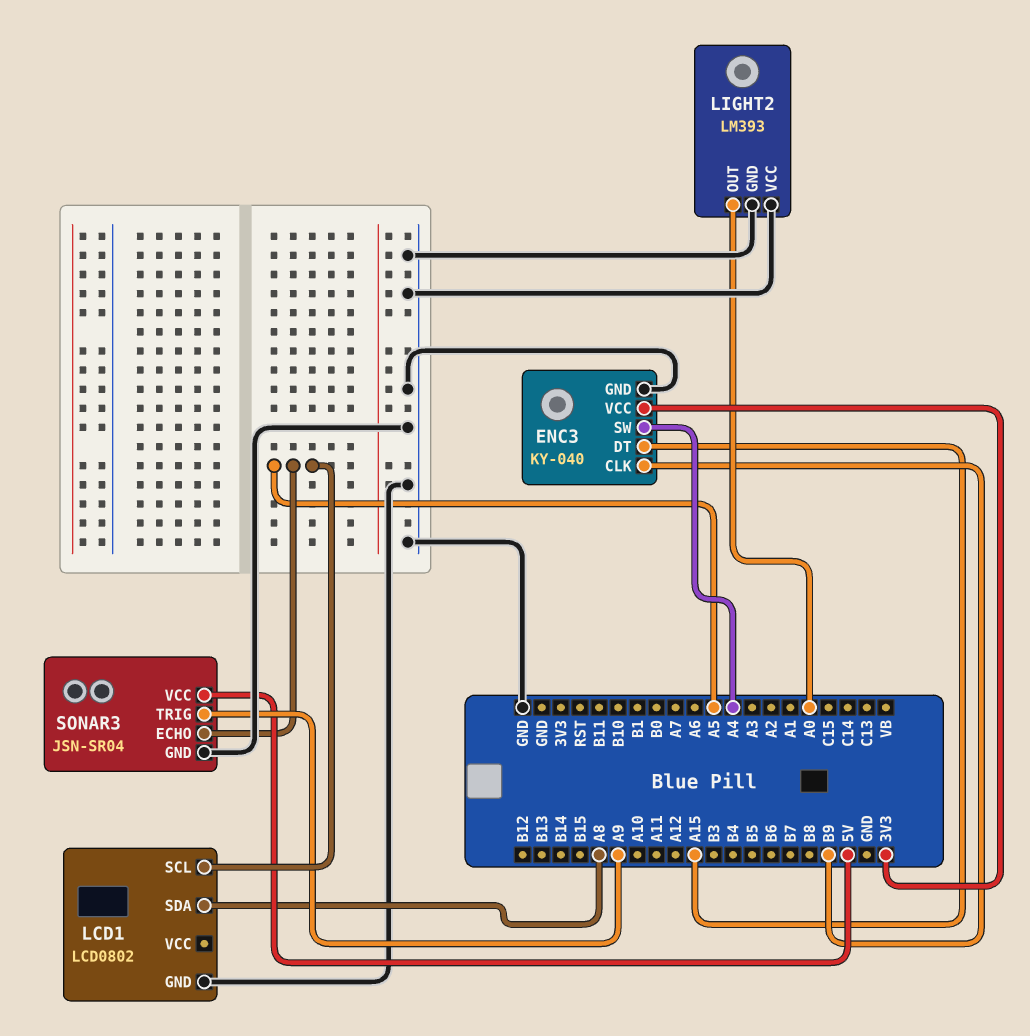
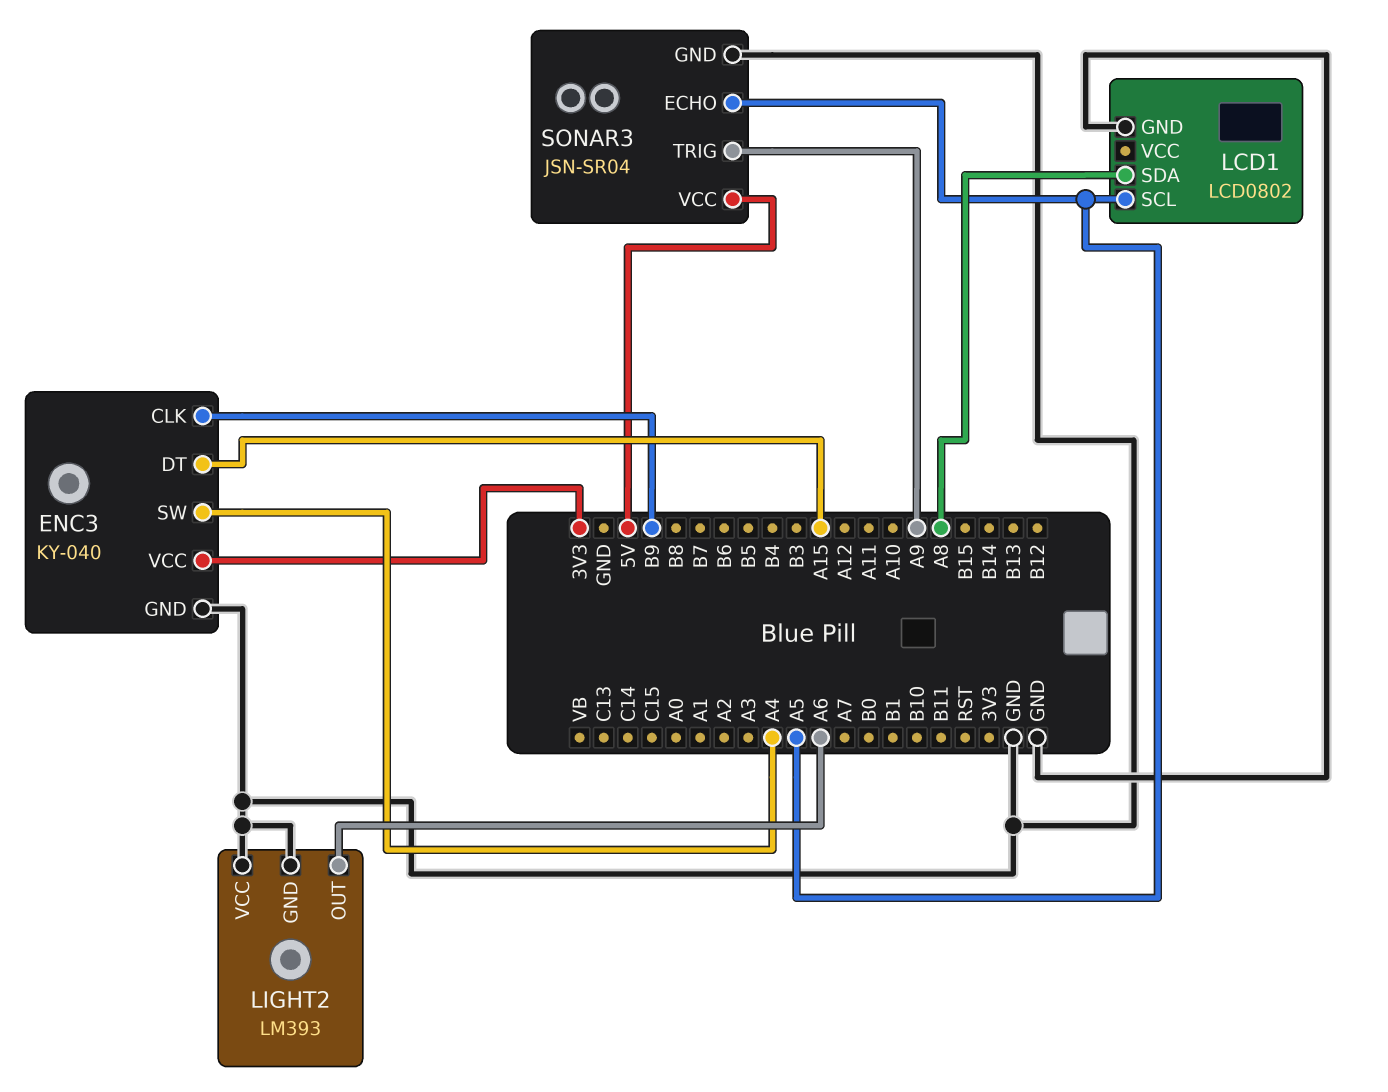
LIGHT2 pin OUT: A0 -> A6

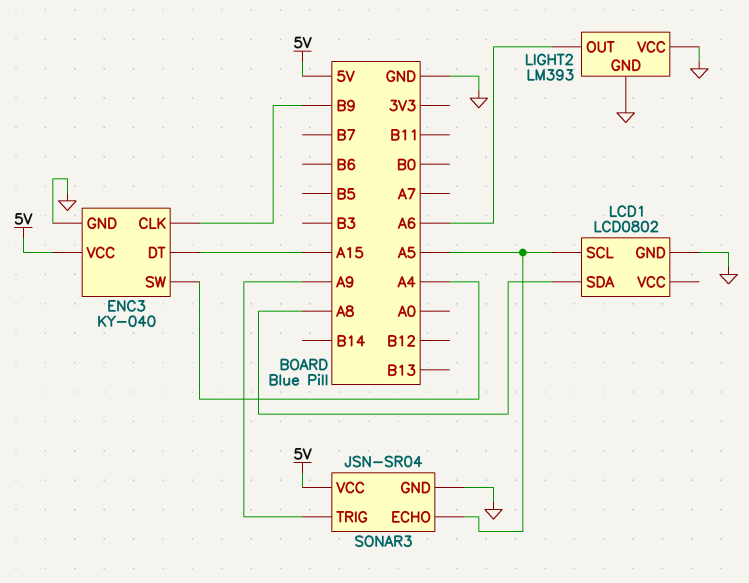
ENC3 pin VCC: 3V3 -> 5V

